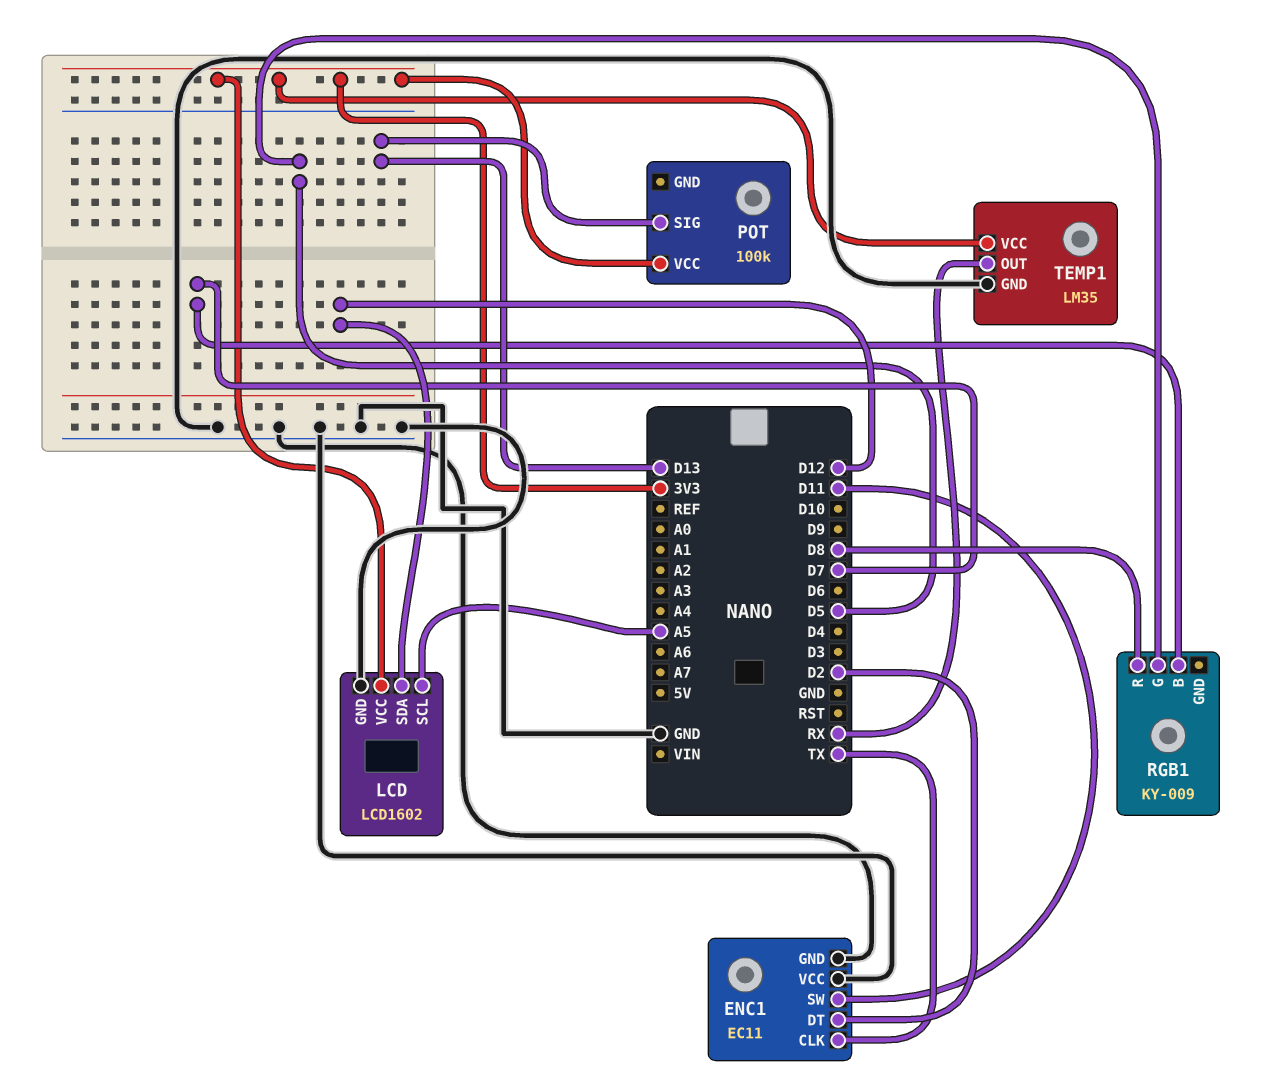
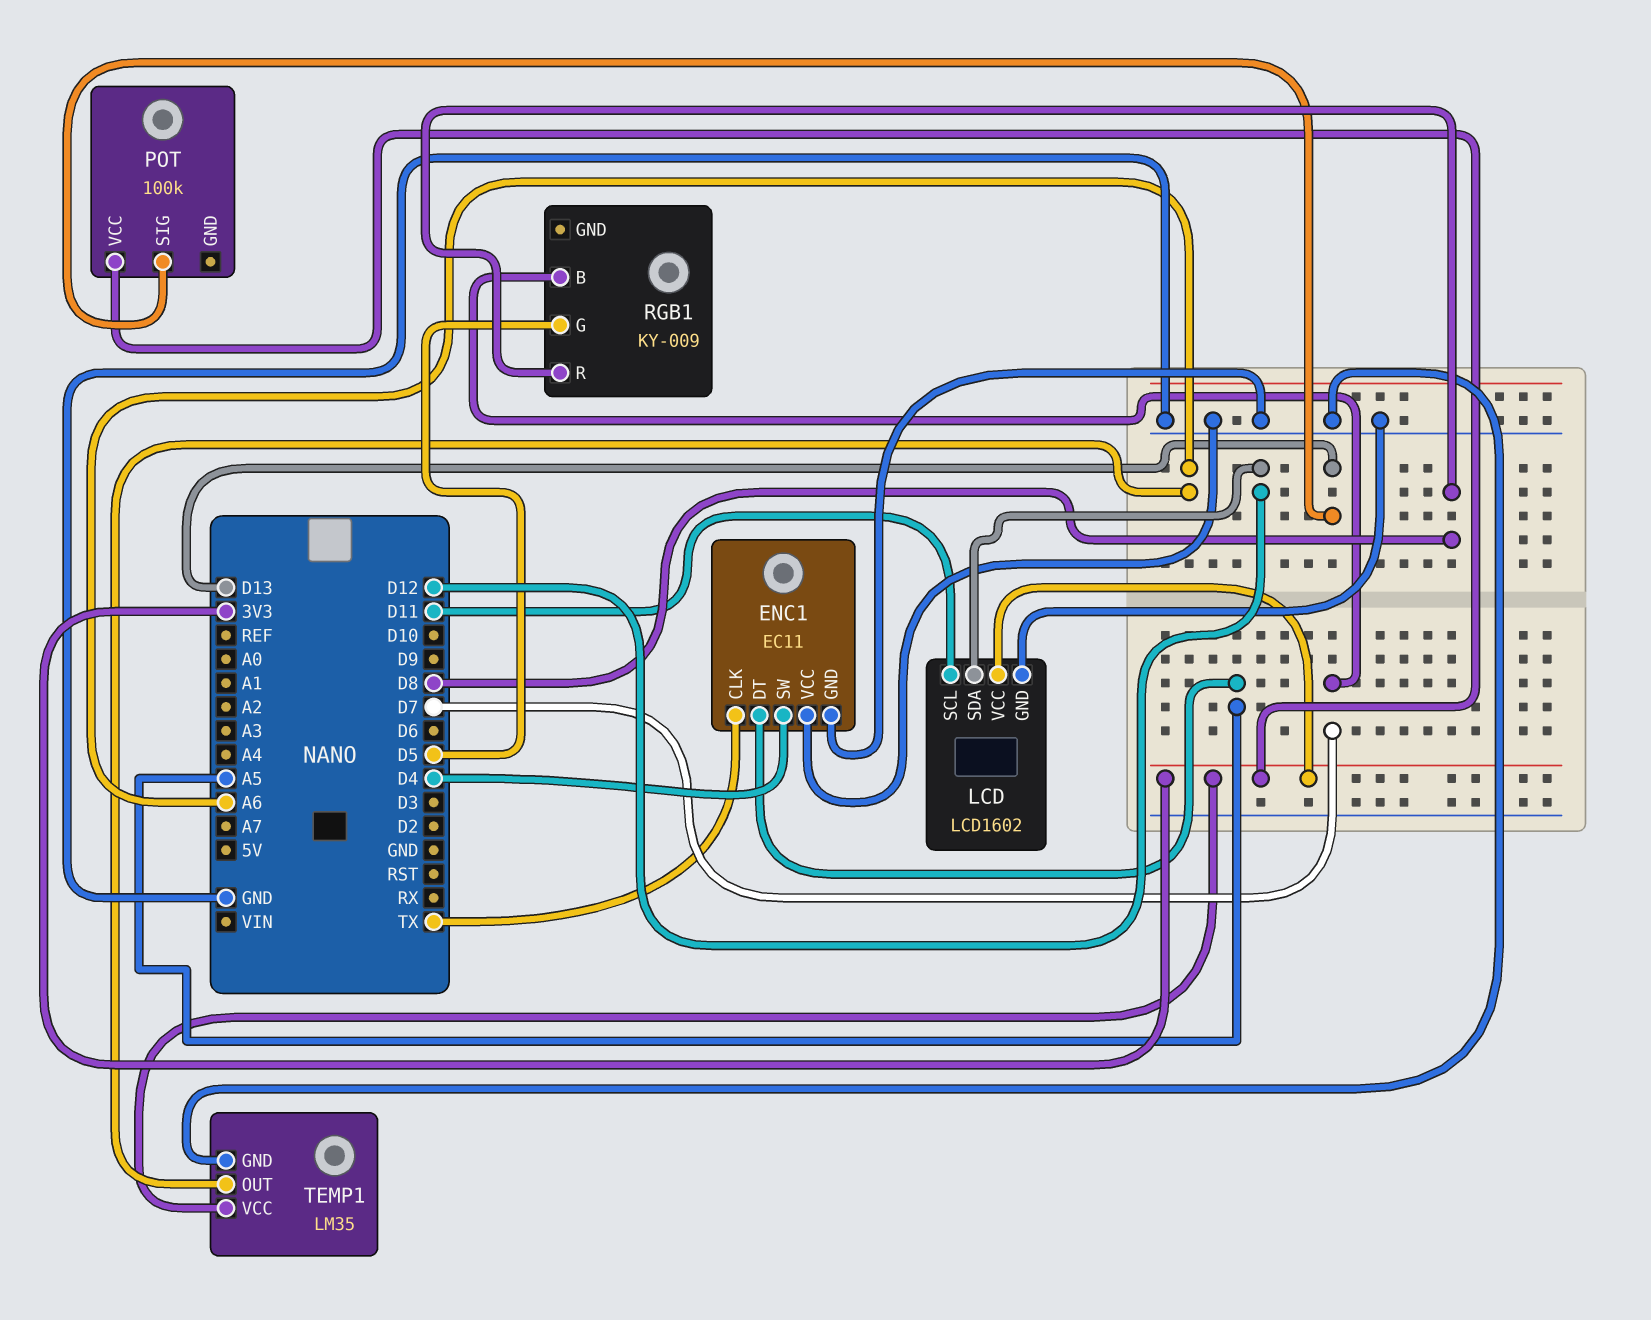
ENC1 pin DT: D2 -> A5
ENC1 pin SW: D11 -> D4
LCD pin SCL: A5 -> D11
TEMP1 pin OUT: RX -> A6

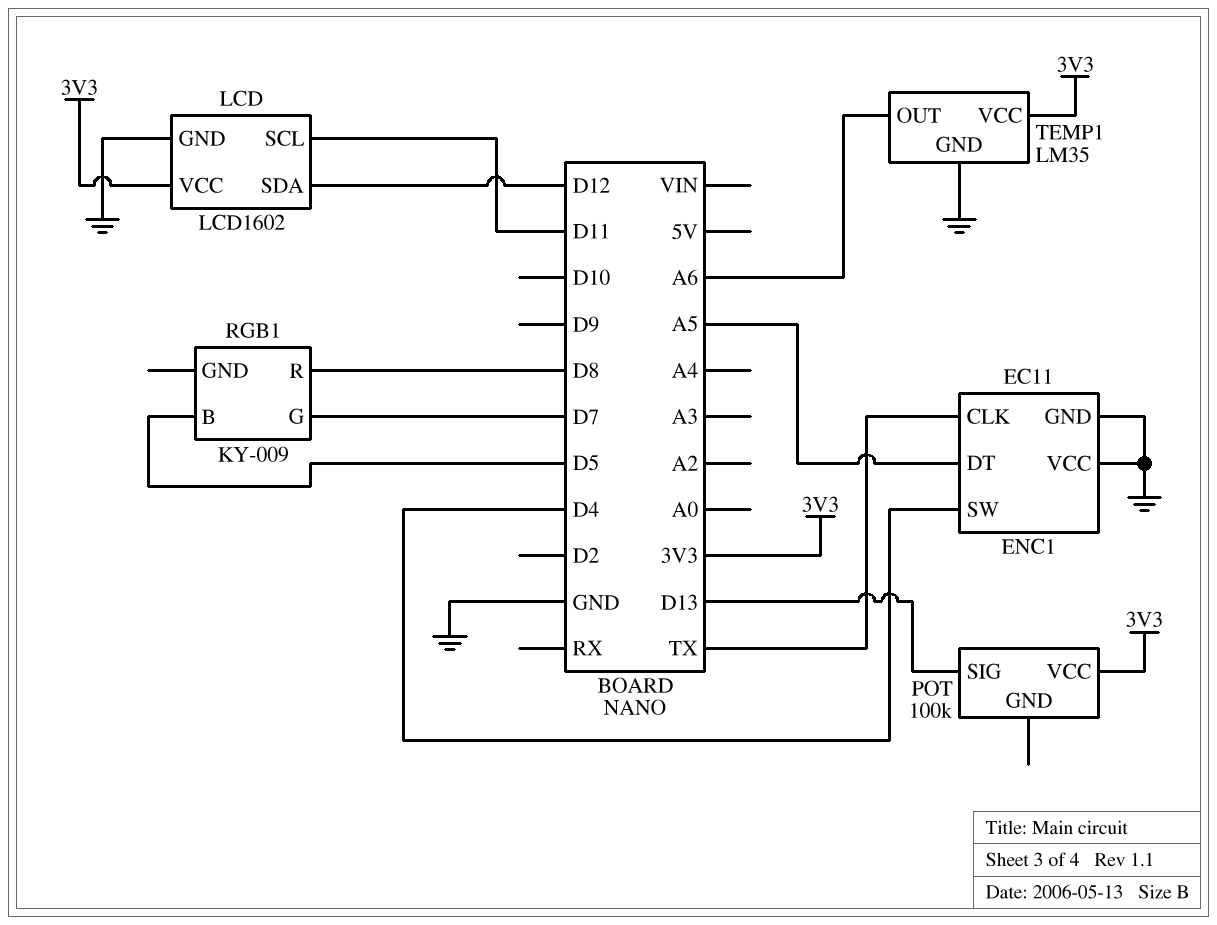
RGB1 pin B: D7 -> D5
RGB1 pin G: D5 -> D7

